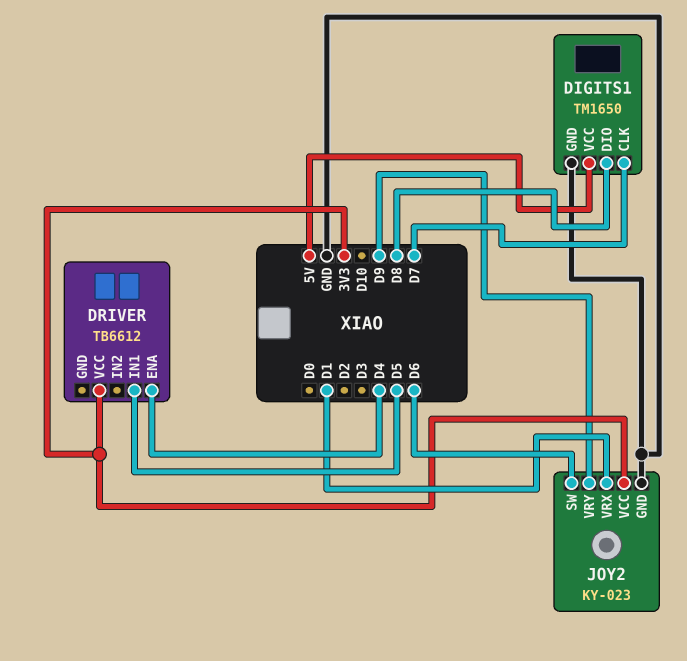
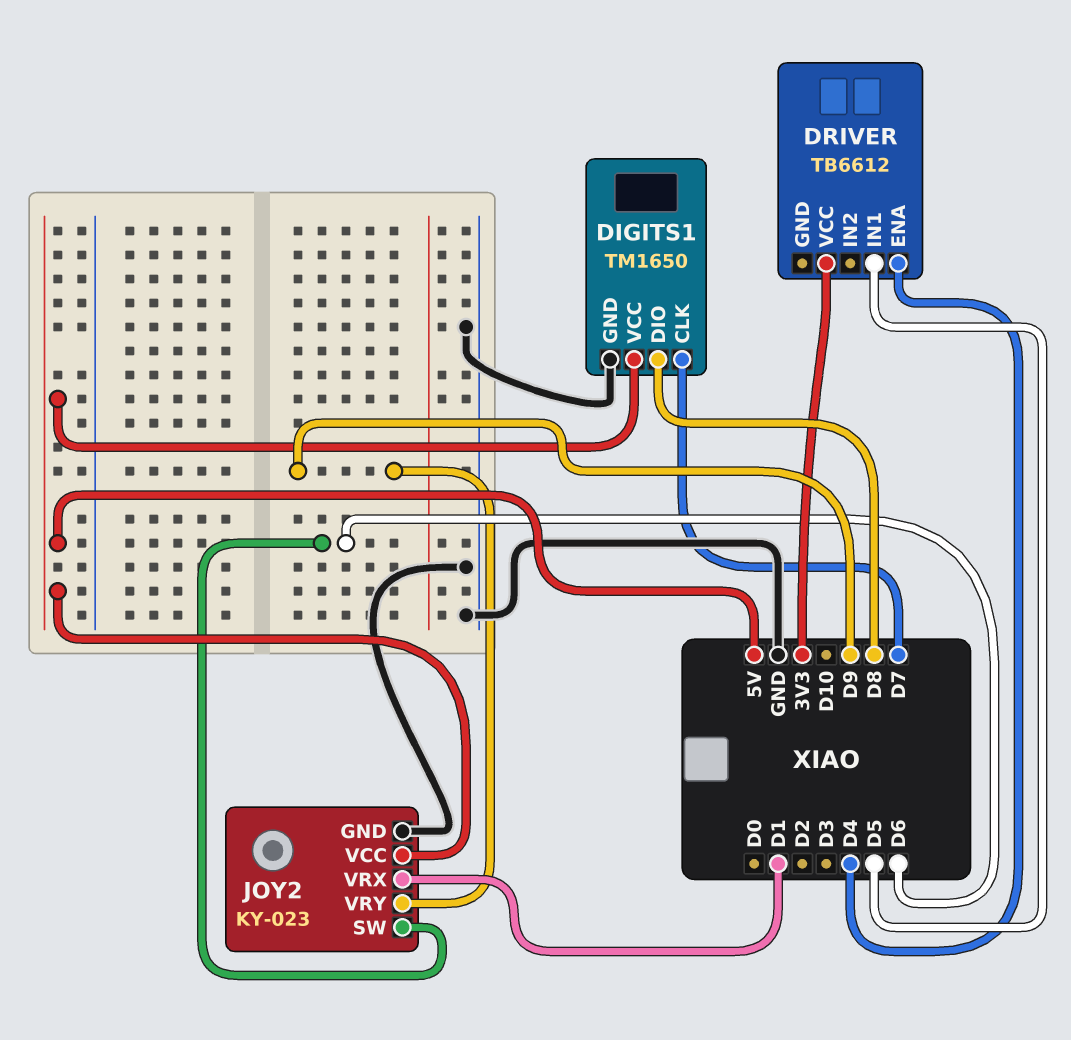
JOY2 pin VCC: 3V3 -> 5V

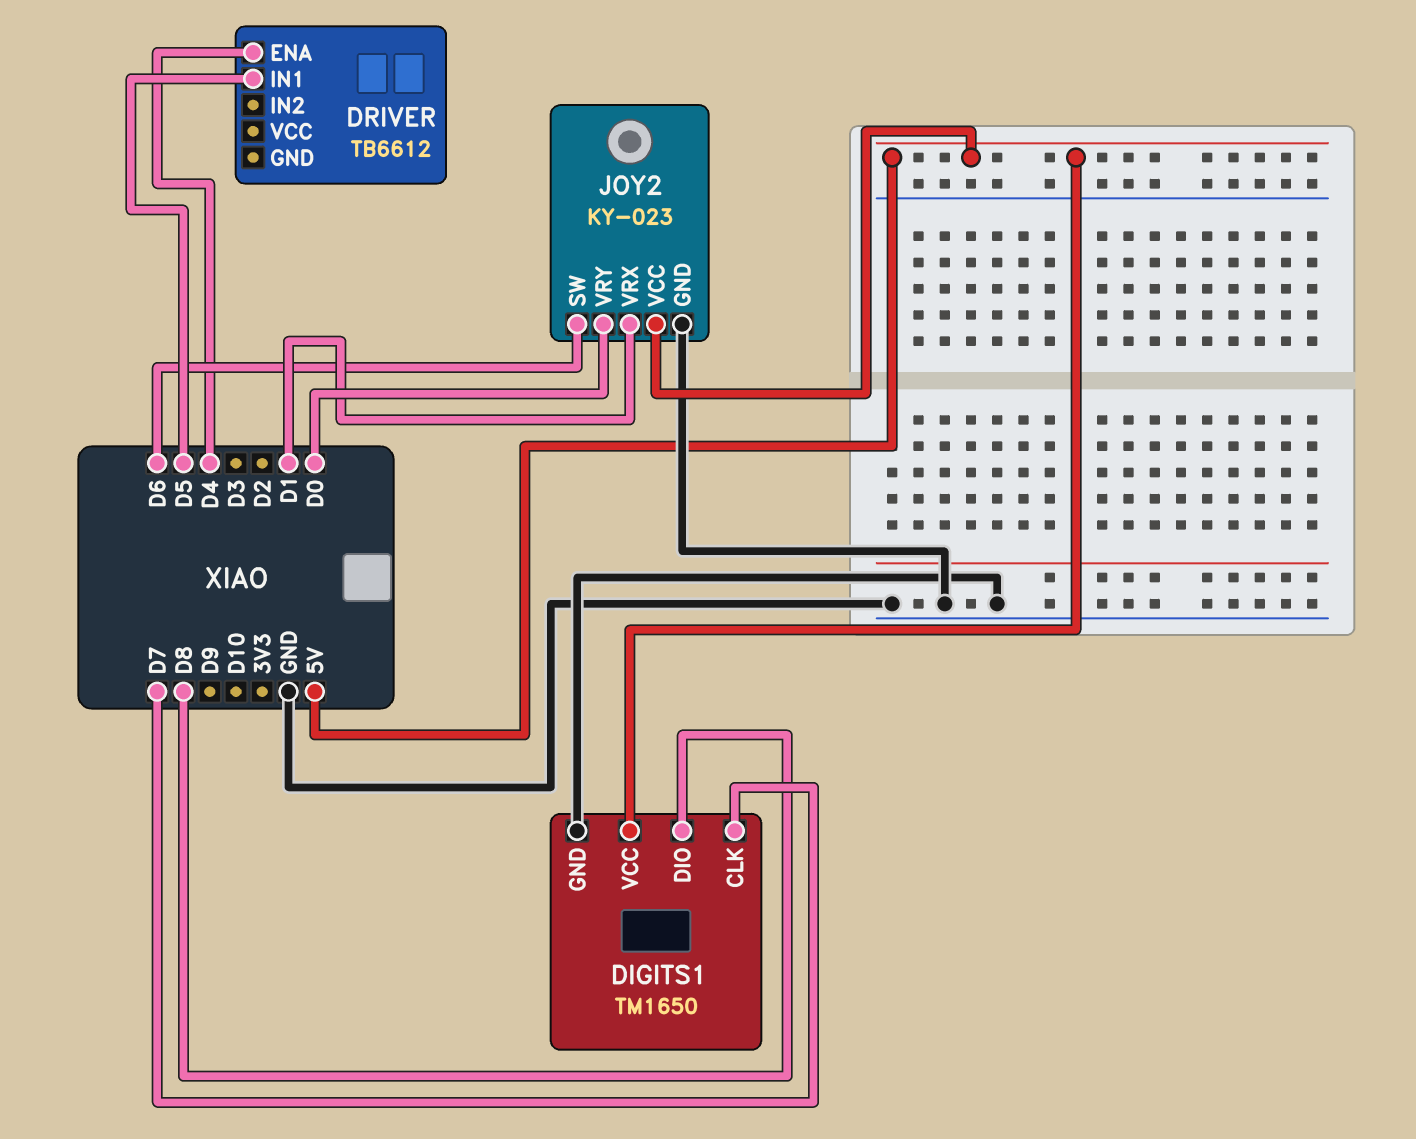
DRIVER pin VCC: 3V3 -> none
JOY2 pin VRY: D9 -> D0

